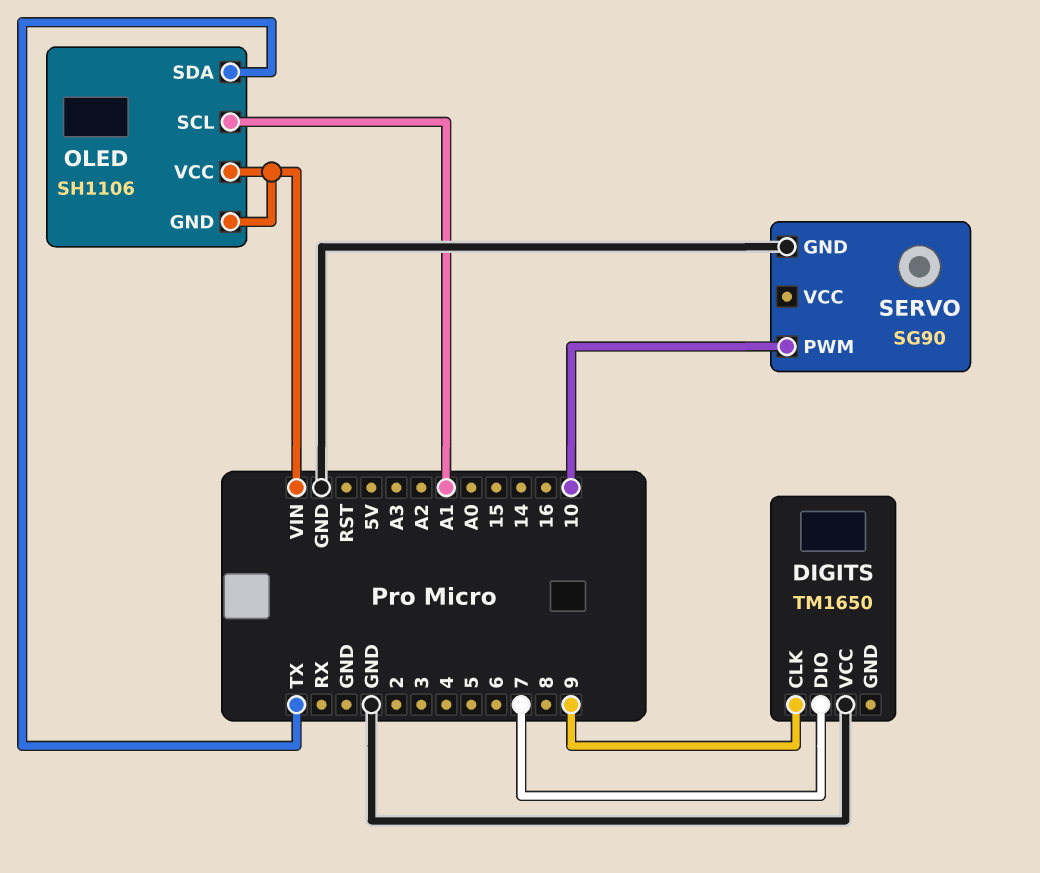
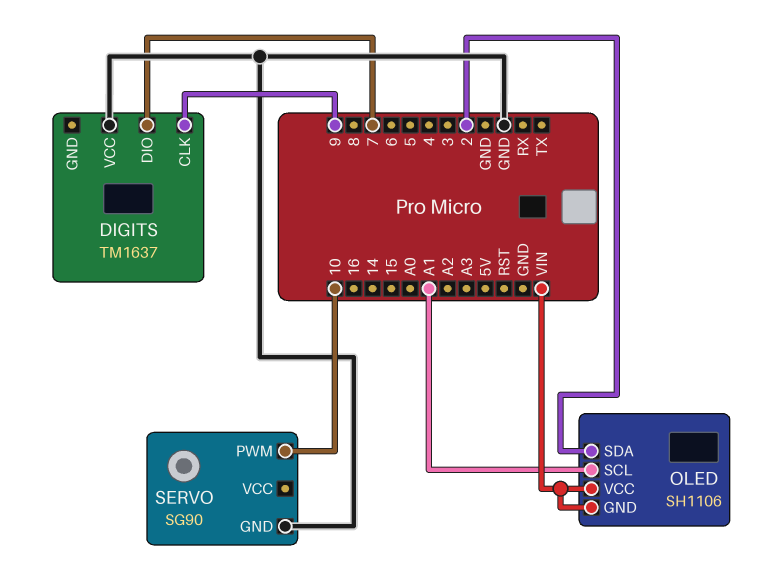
DIGITS: TM1650 -> TM1637
OLED pin SDA: TX -> 2

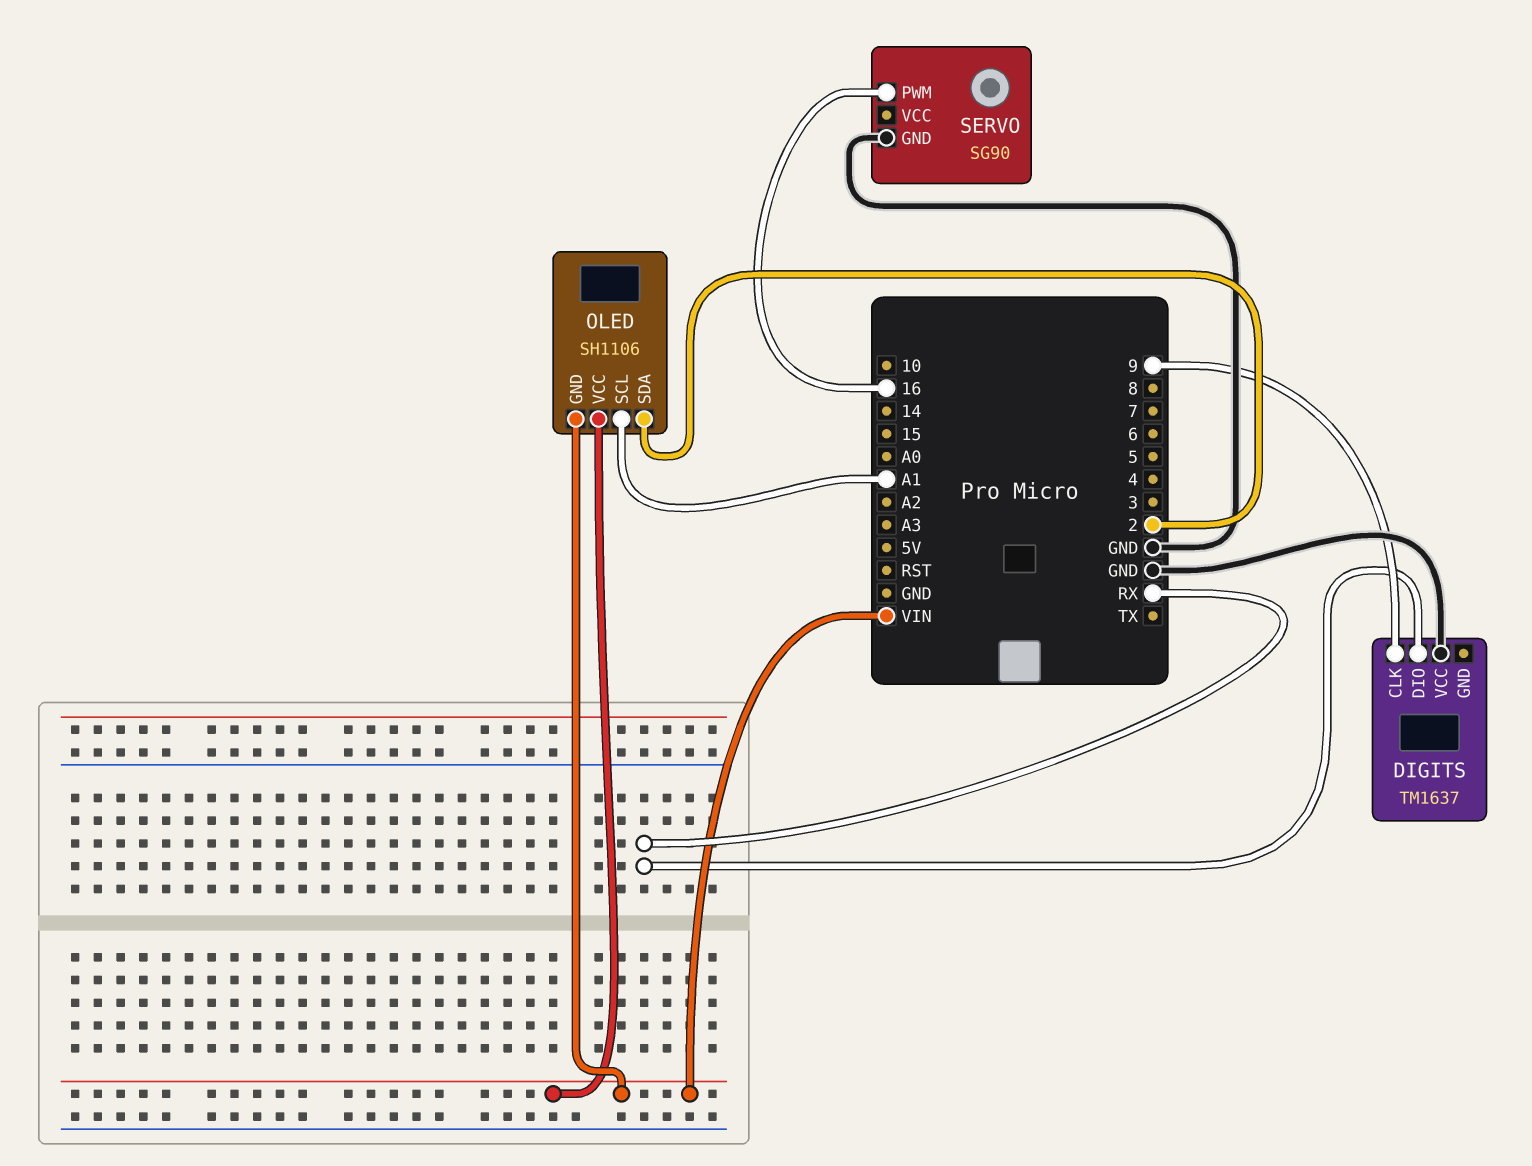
DIGITS pin DIO: 7 -> RX
SERVO pin PWM: 10 -> 16

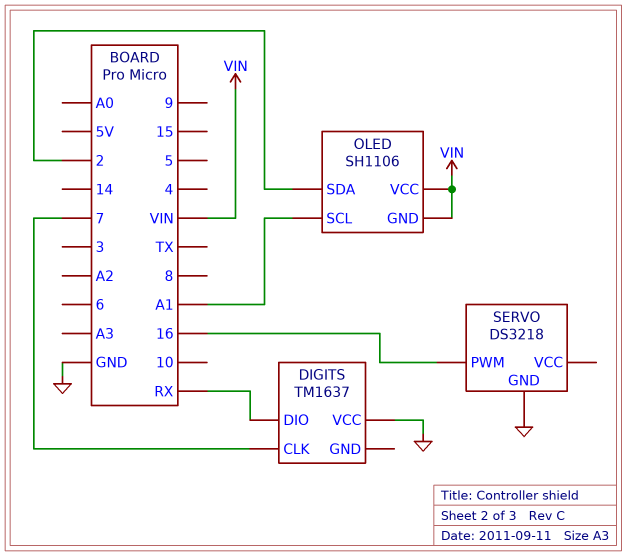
DIGITS pin CLK: 9 -> 7
SERVO: SG90 -> DS3218

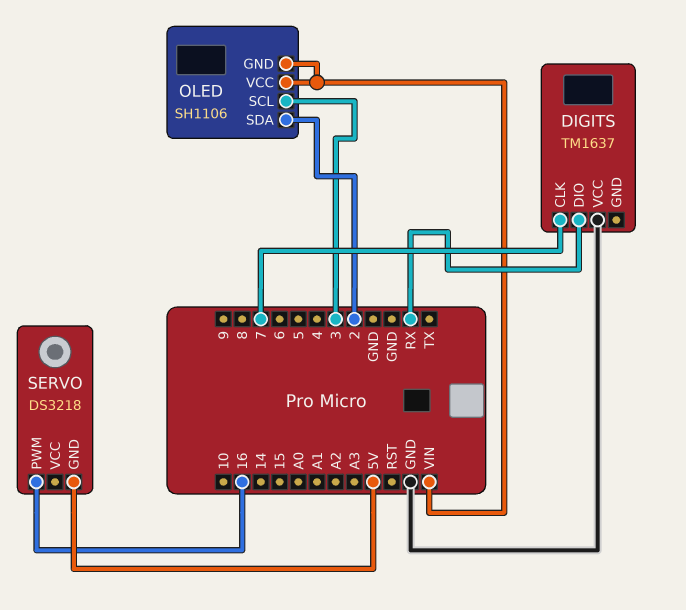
OLED pin SCL: A1 -> 3
SERVO pin GND: GND -> 5V

